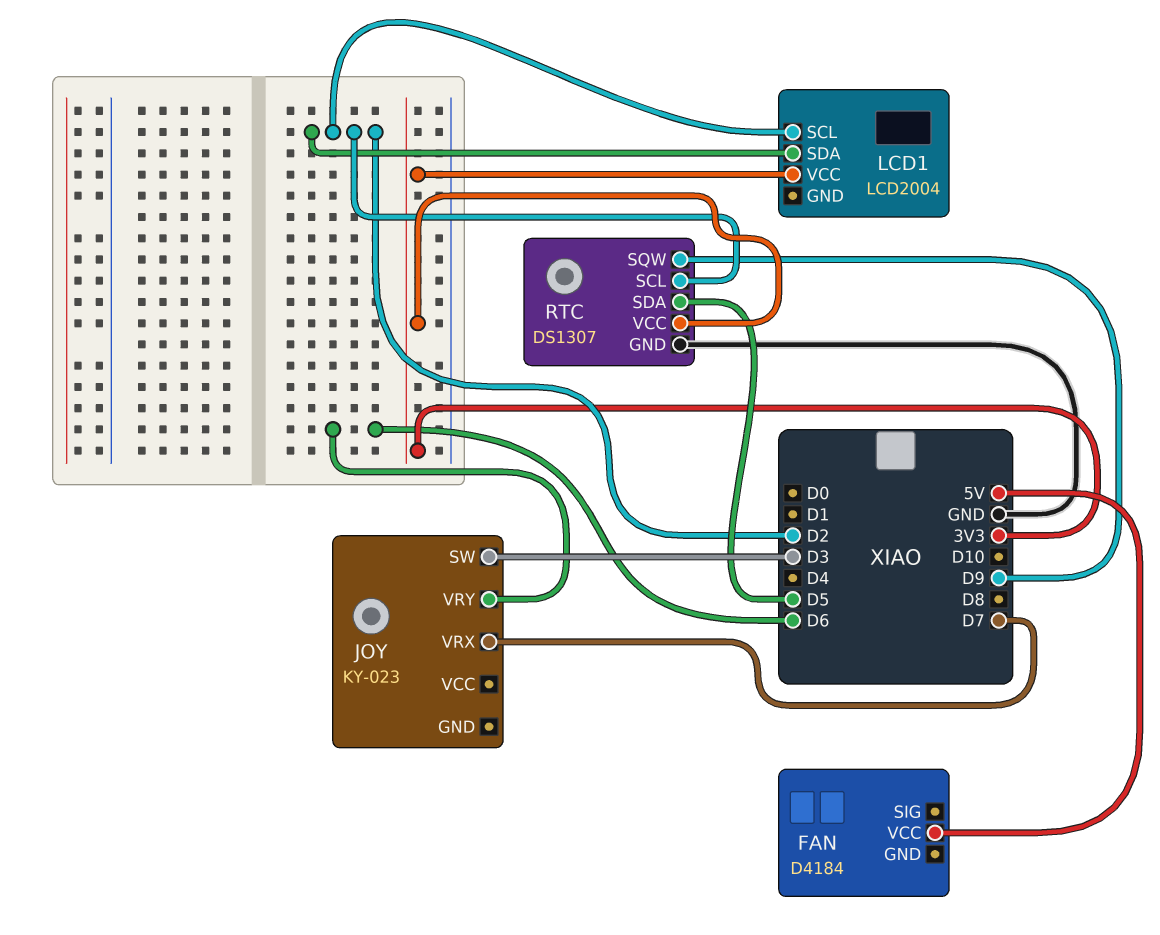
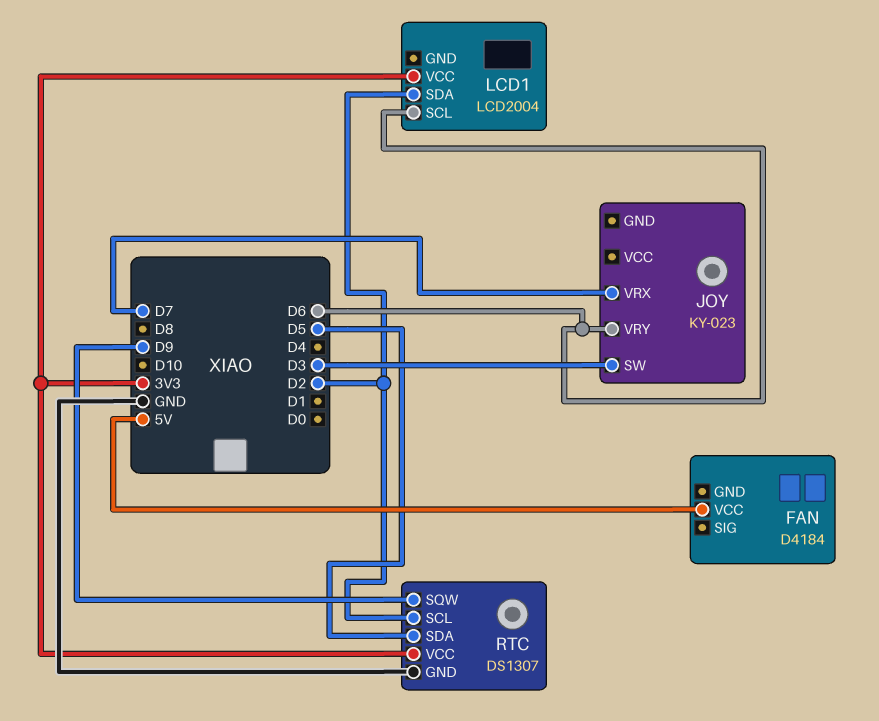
LCD1 pin SCL: D2 -> D6

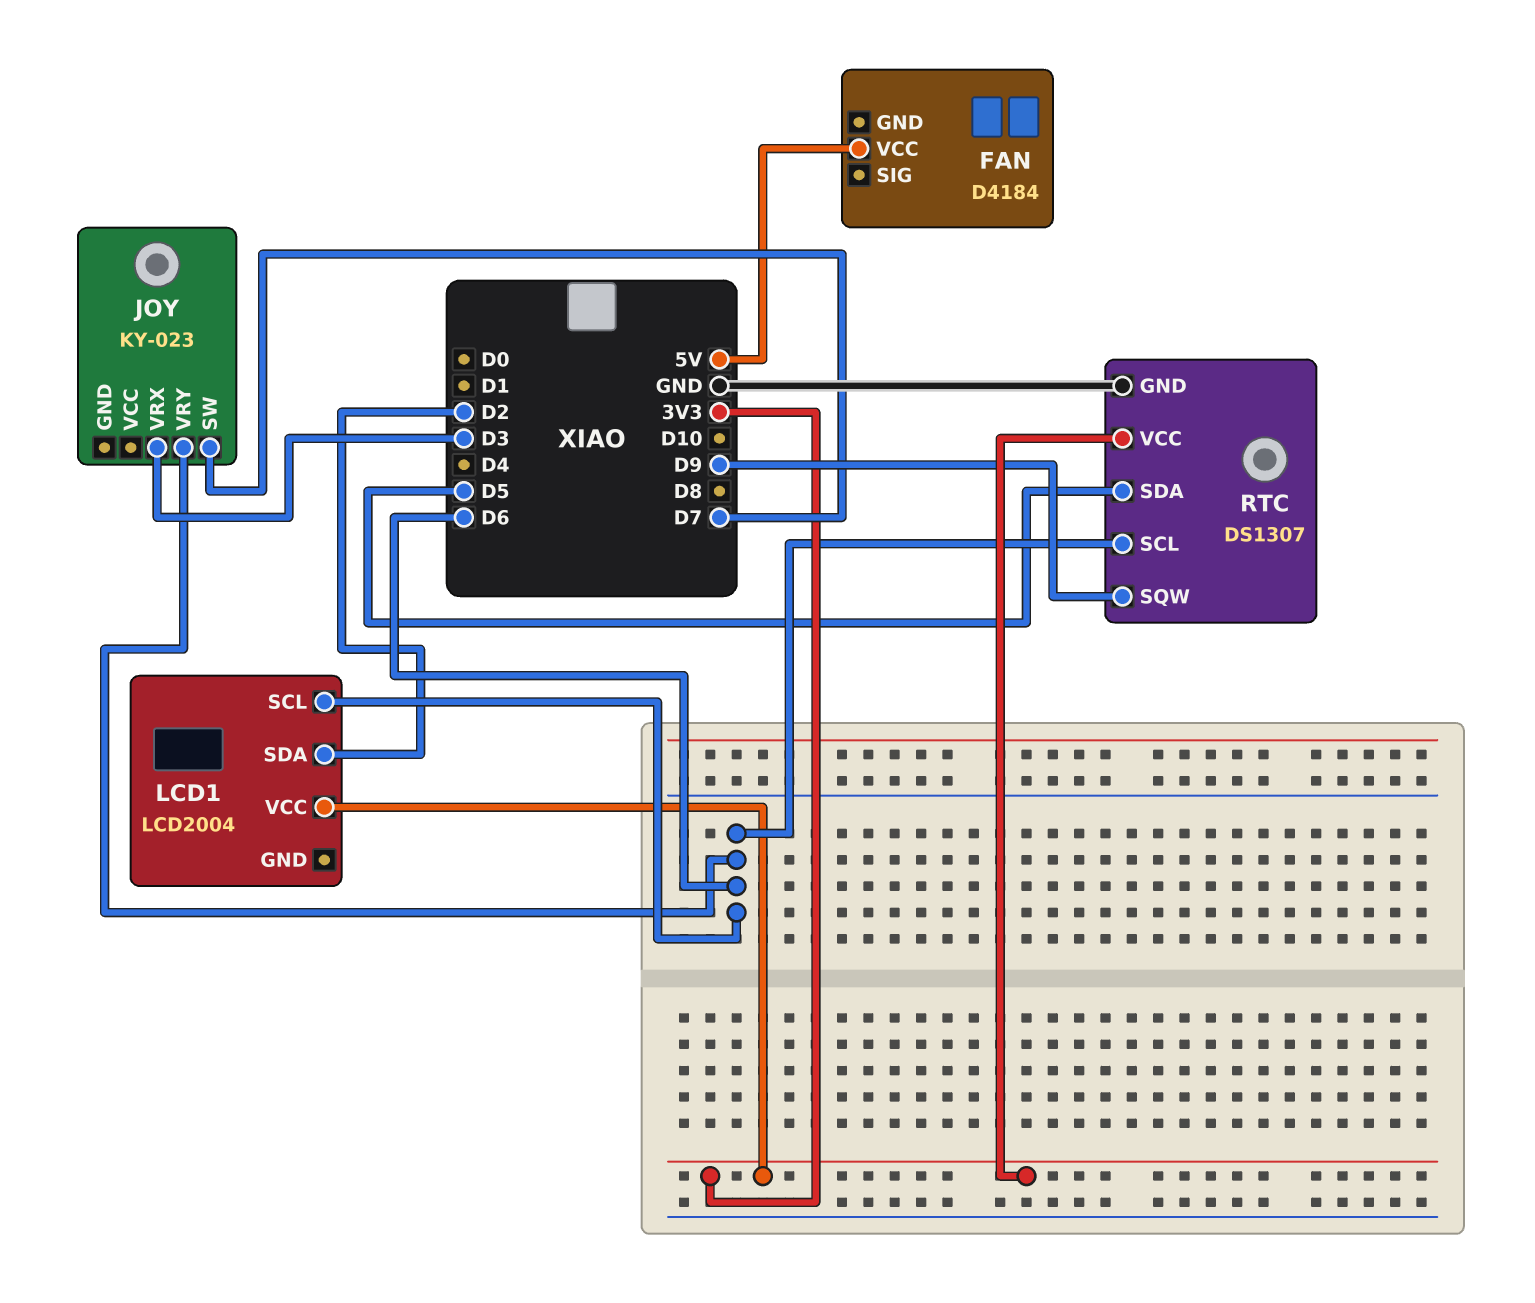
JOY pin SW: D3 -> D7
JOY pin VRX: D7 -> D3
RTC pin SCL: D2 -> D6

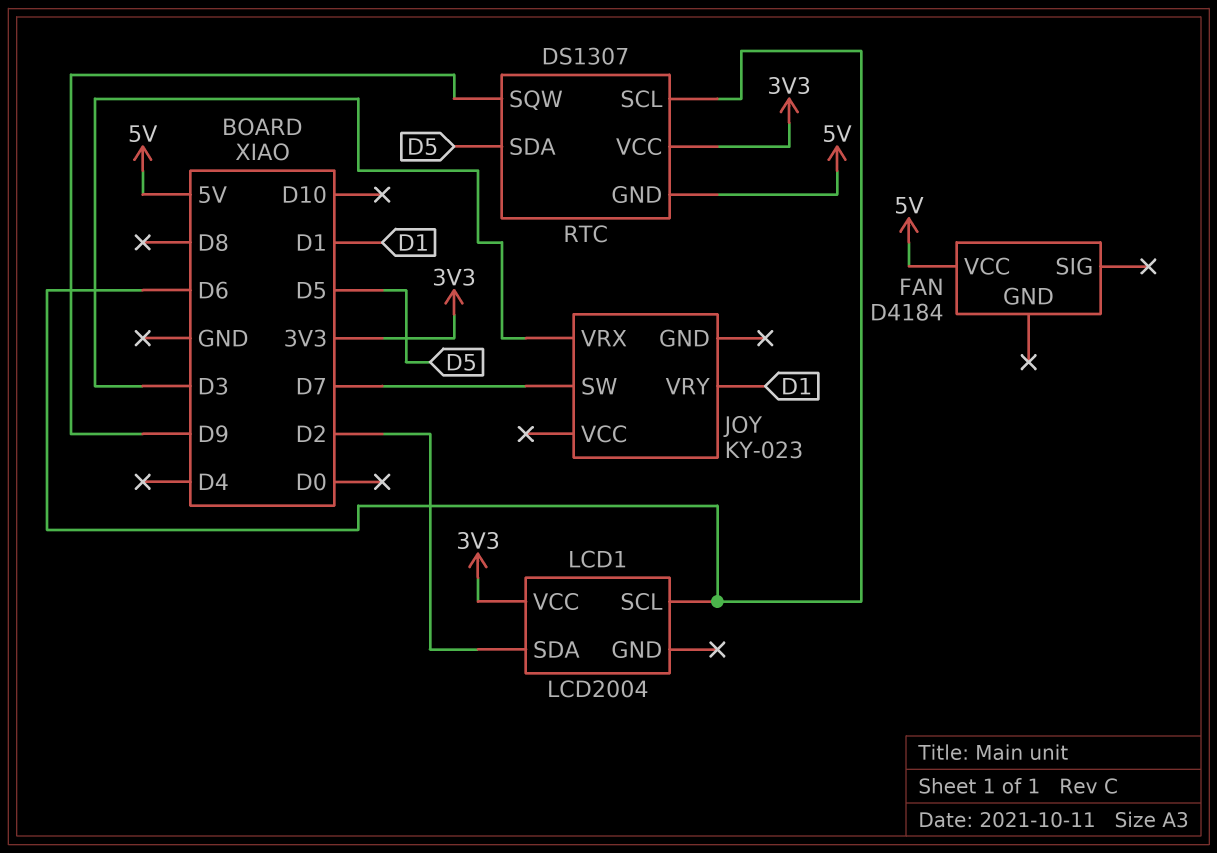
JOY pin VRY: D6 -> D1
RTC pin GND: GND -> 5V

